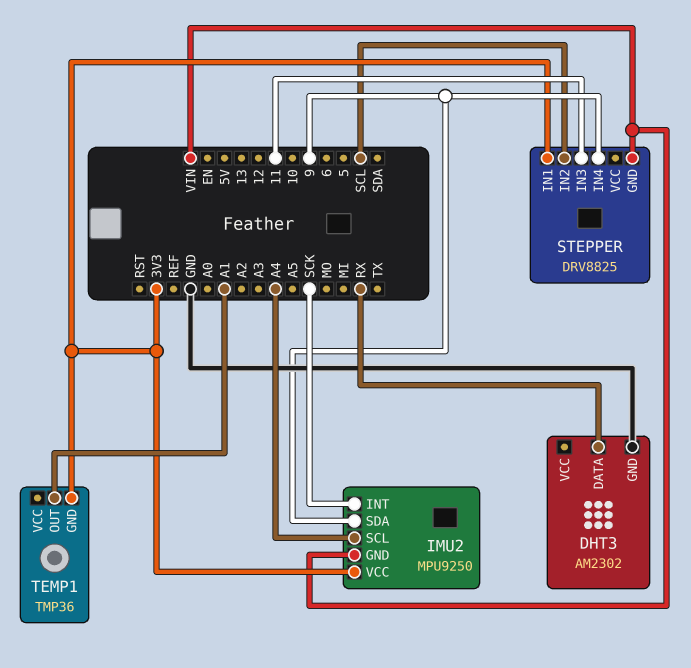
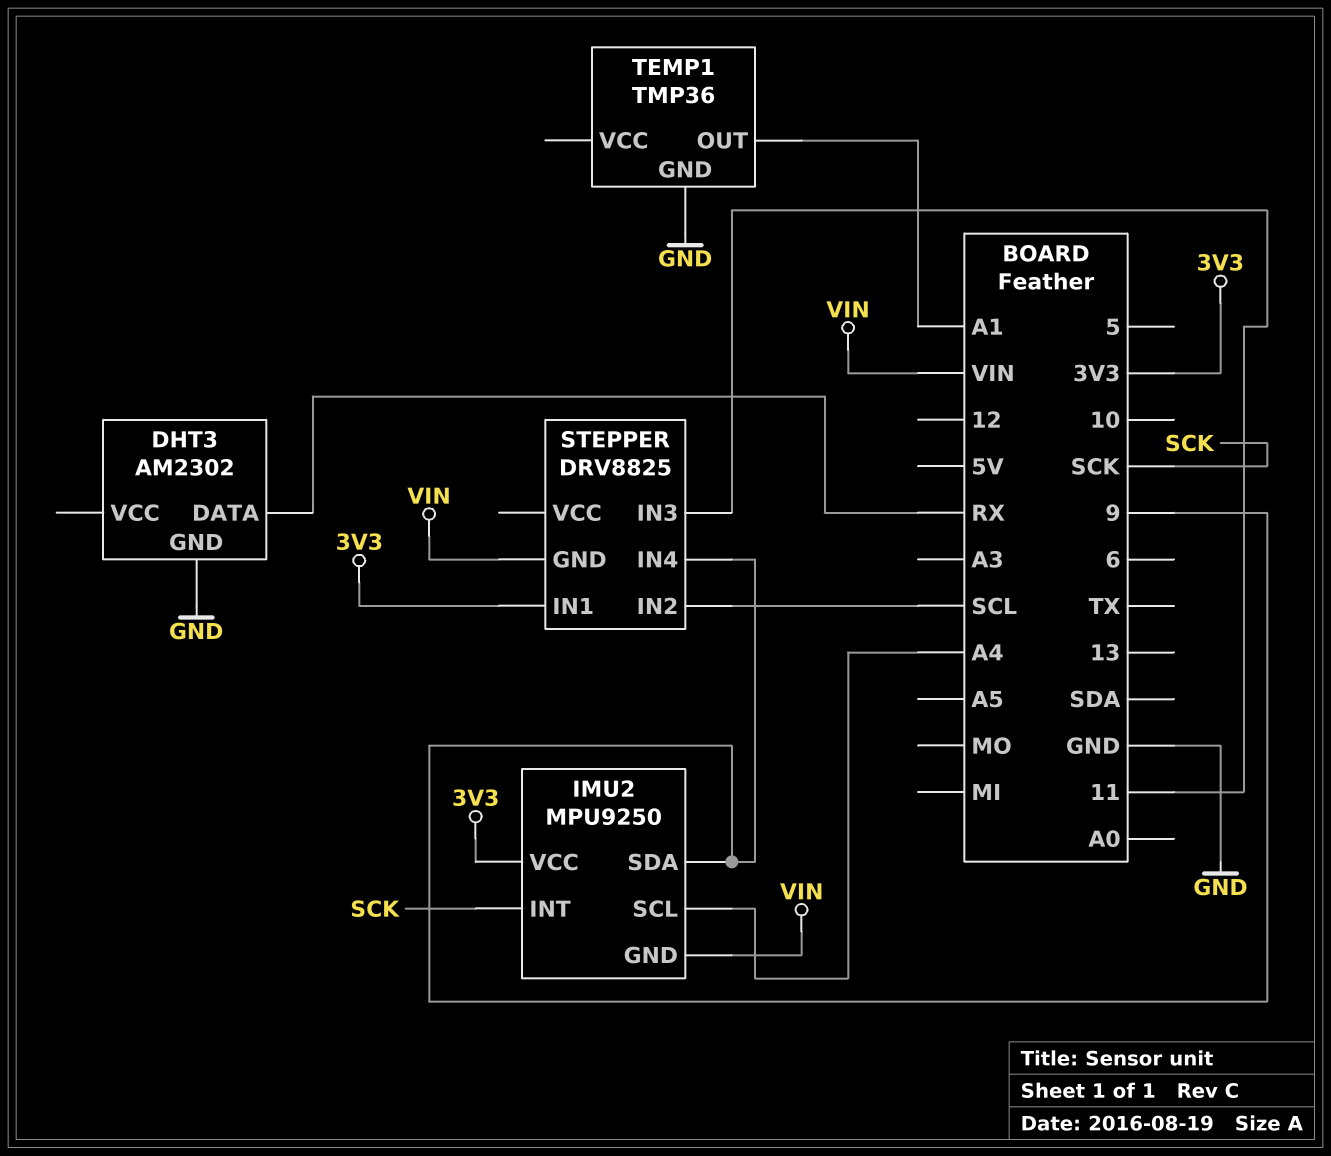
TEMP1 pin GND: 3V3 -> GND

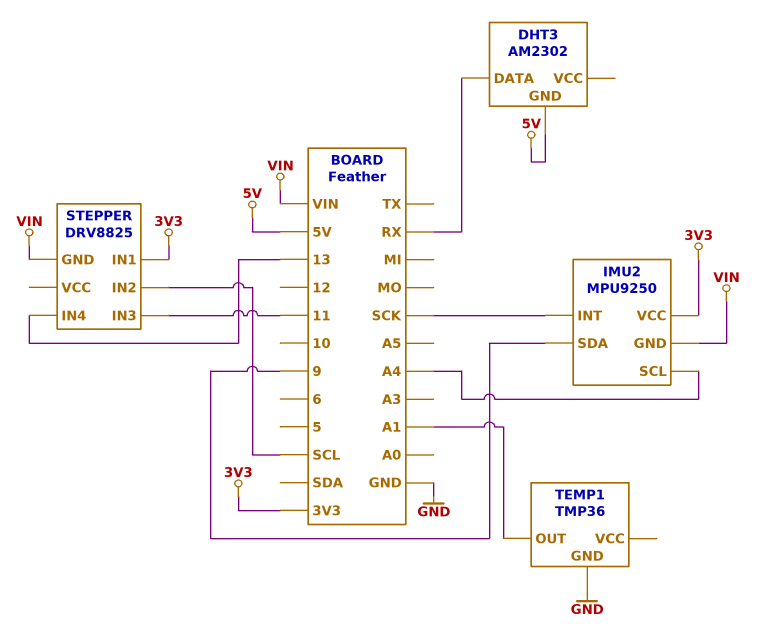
DHT3 pin GND: GND -> 5V
STEPPER pin IN4: 9 -> 13

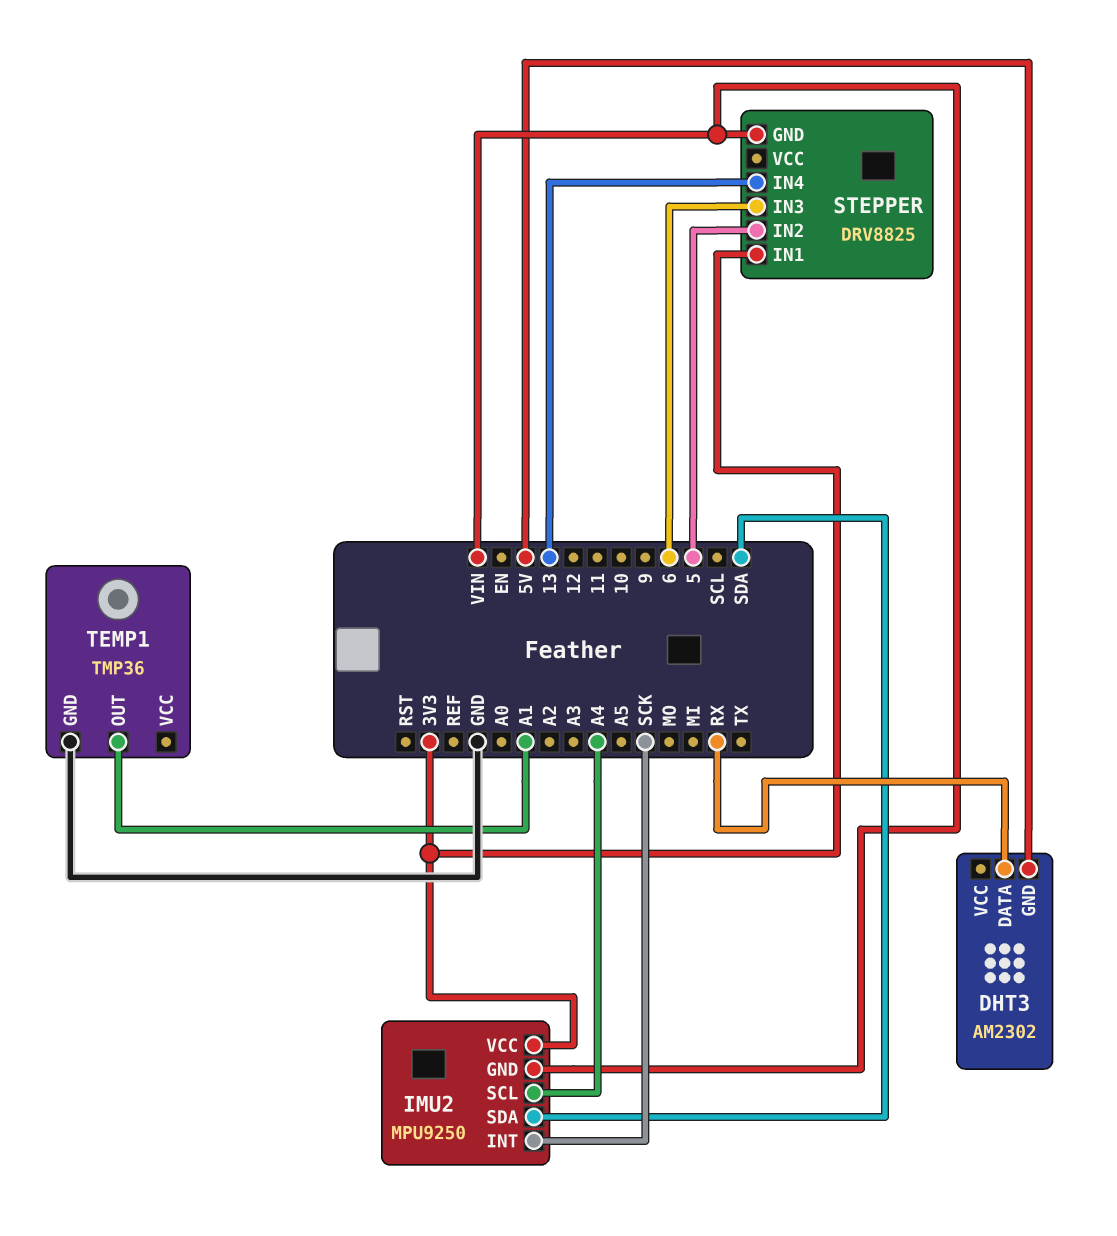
IMU2 pin SDA: 9 -> SDA
STEPPER pin IN2: SCL -> 5
STEPPER pin IN3: 11 -> 6

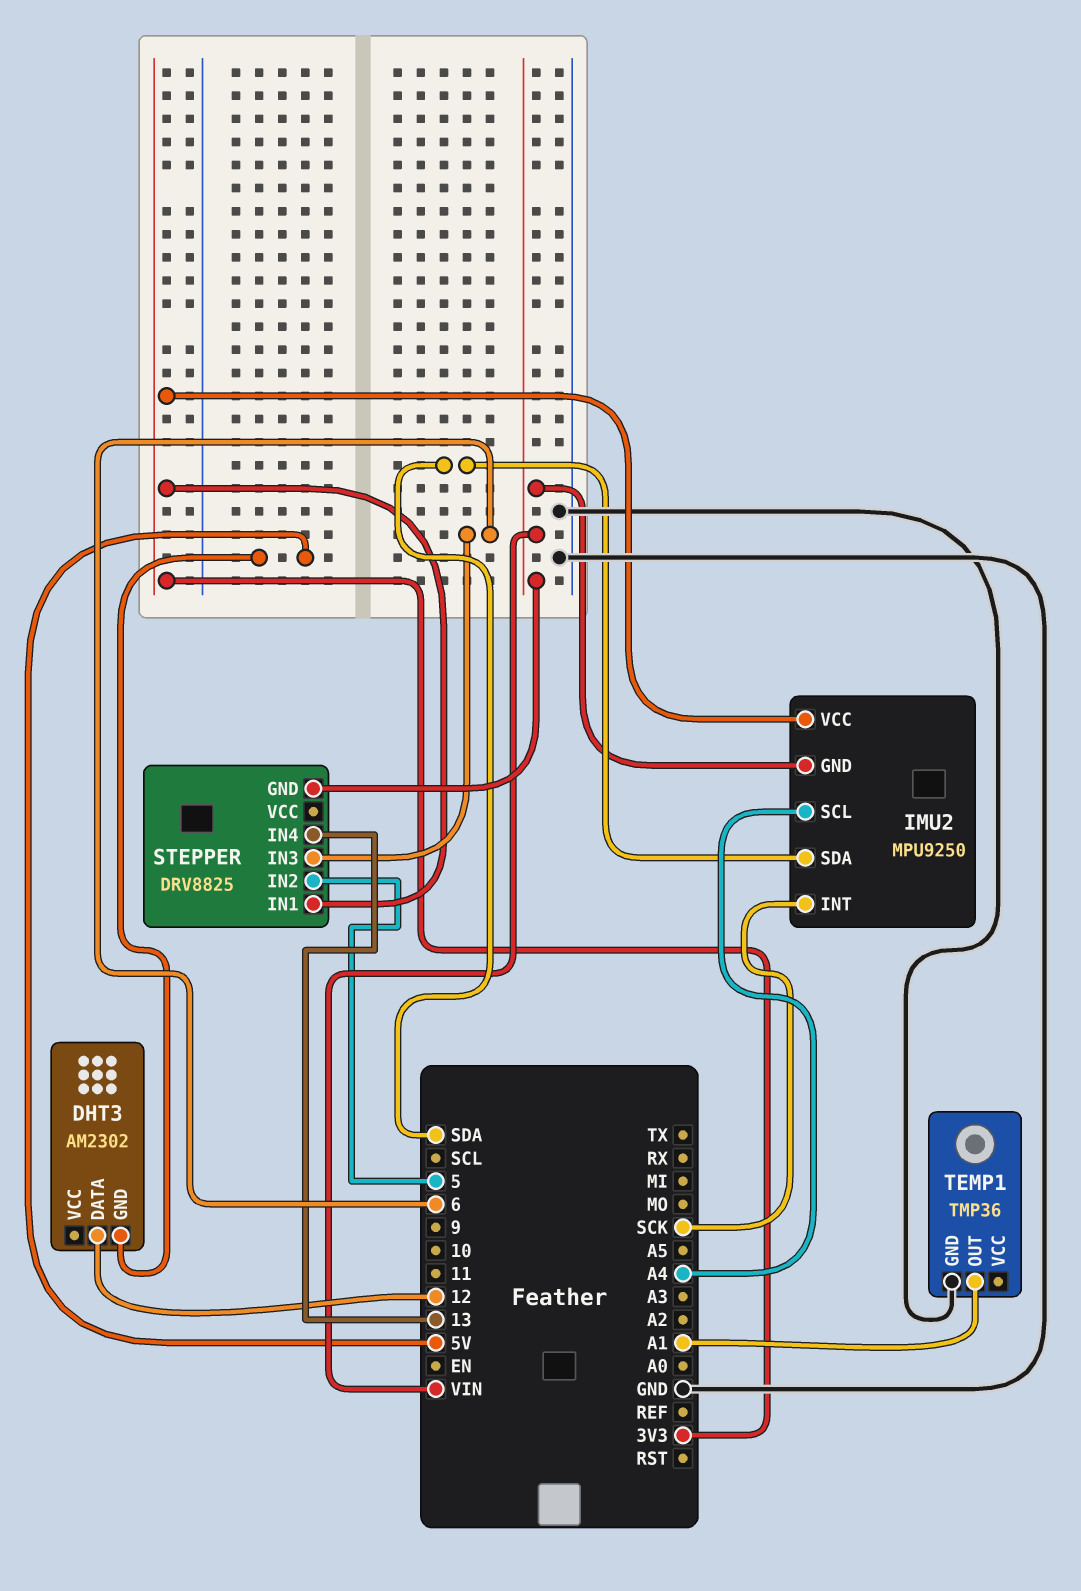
DHT3 pin DATA: RX -> 12

